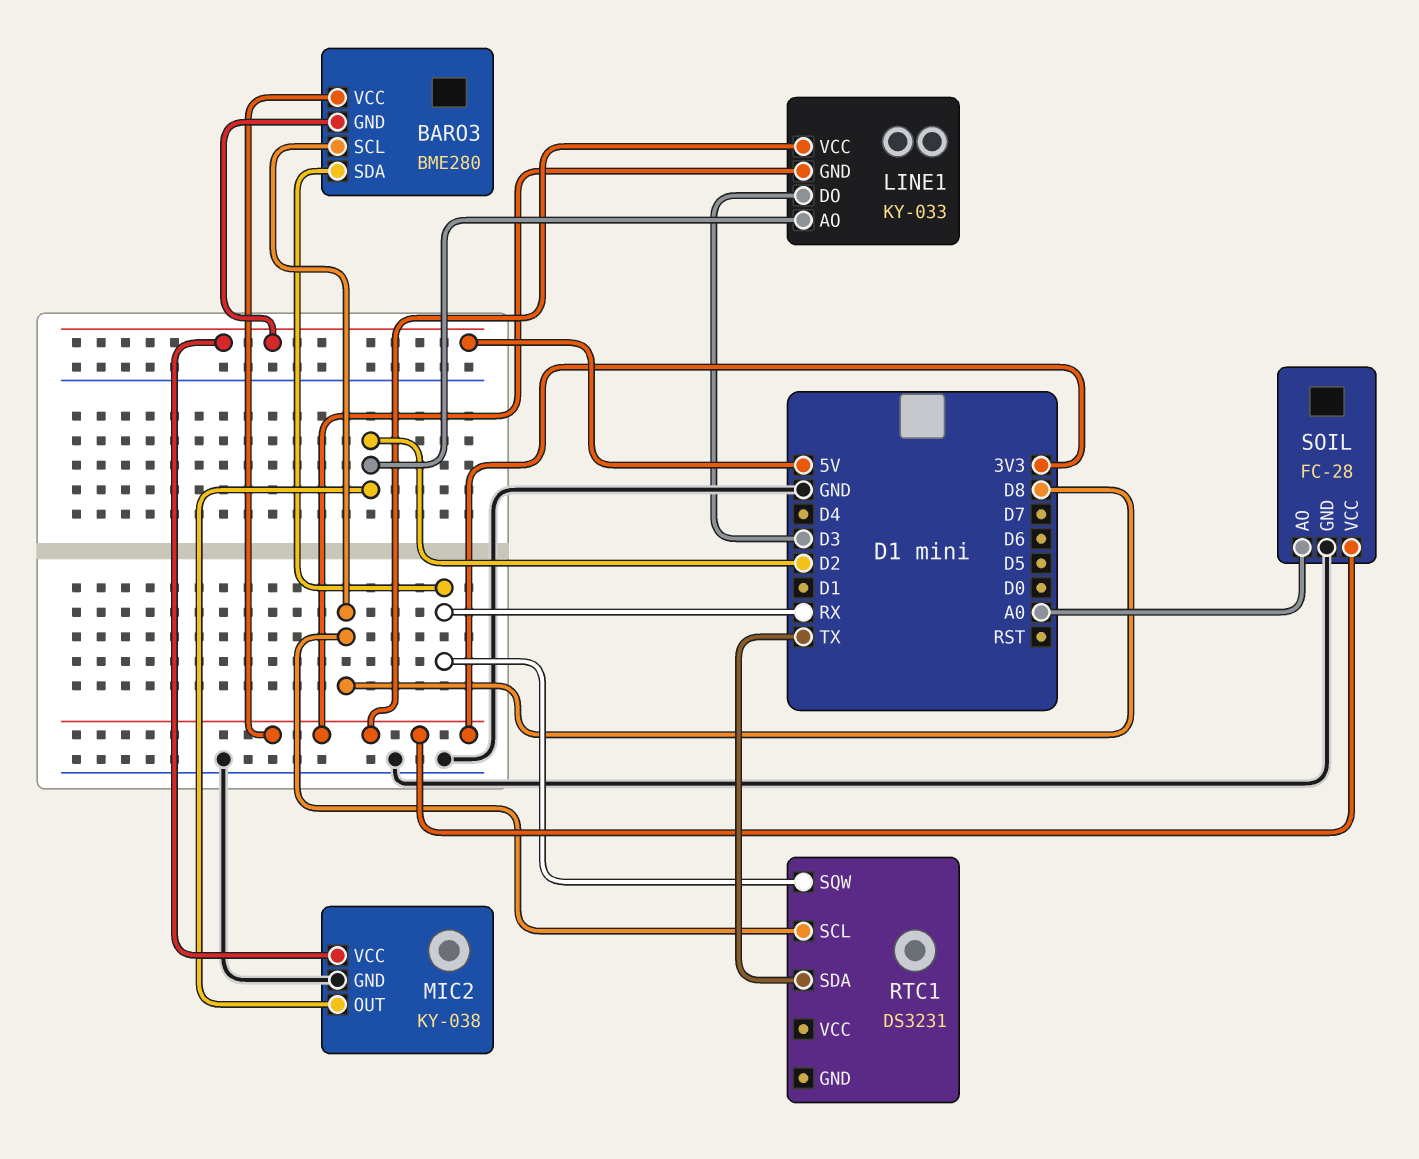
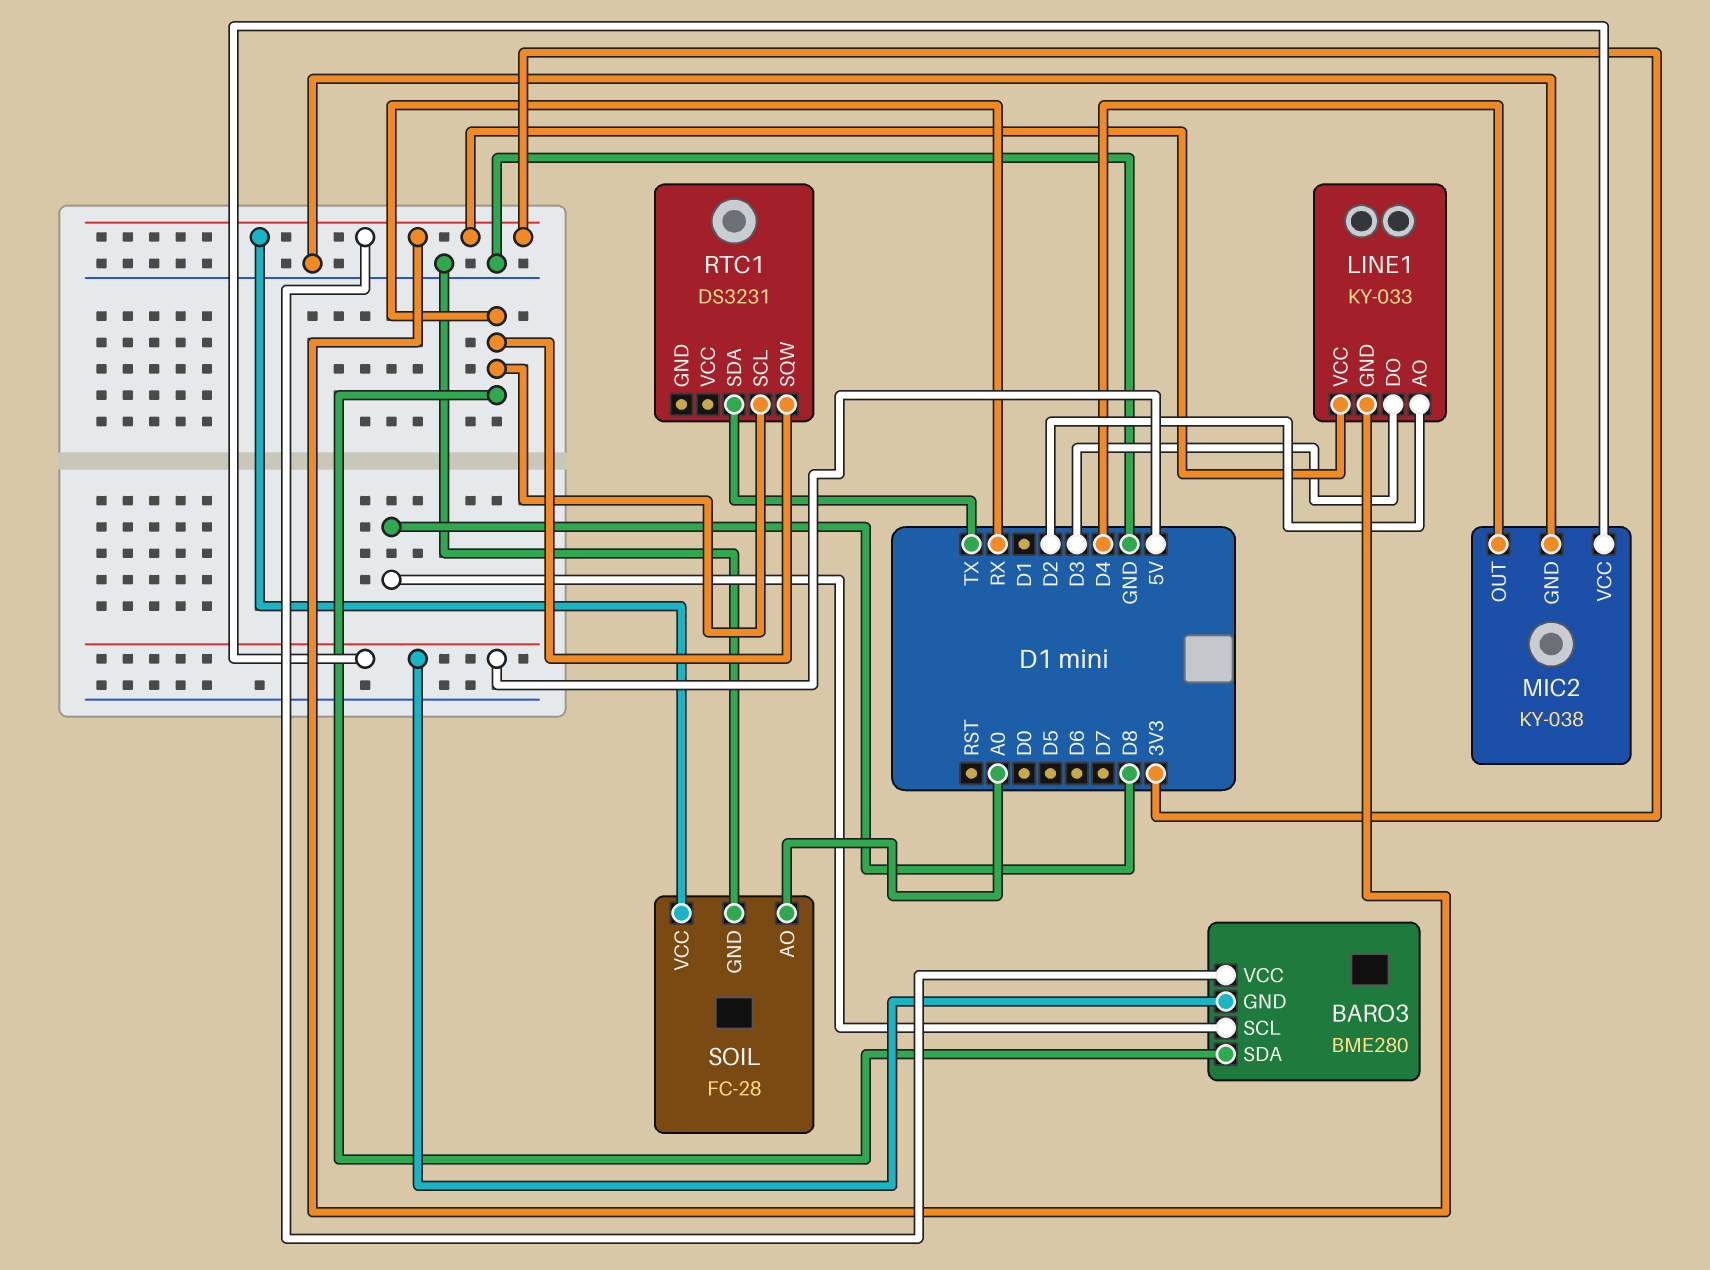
MIC2 pin OUT: D2 -> D4
RTC1 pin SCL: D8 -> RX

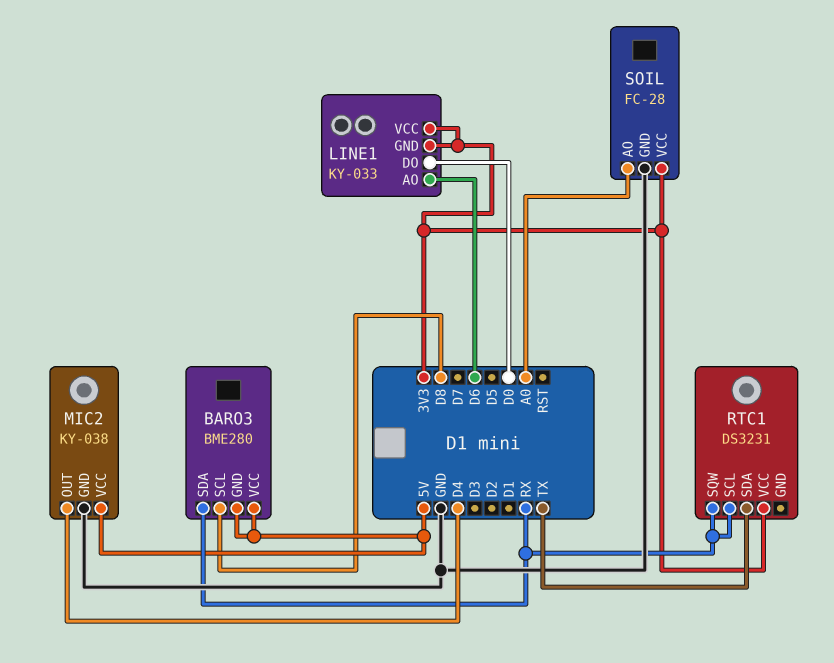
BARO3 pin VCC: 3V3 -> 5V
LINE1 pin AO: D2 -> D6
LINE1 pin DO: D3 -> D0
RTC1 pin VCC: none -> 3V3

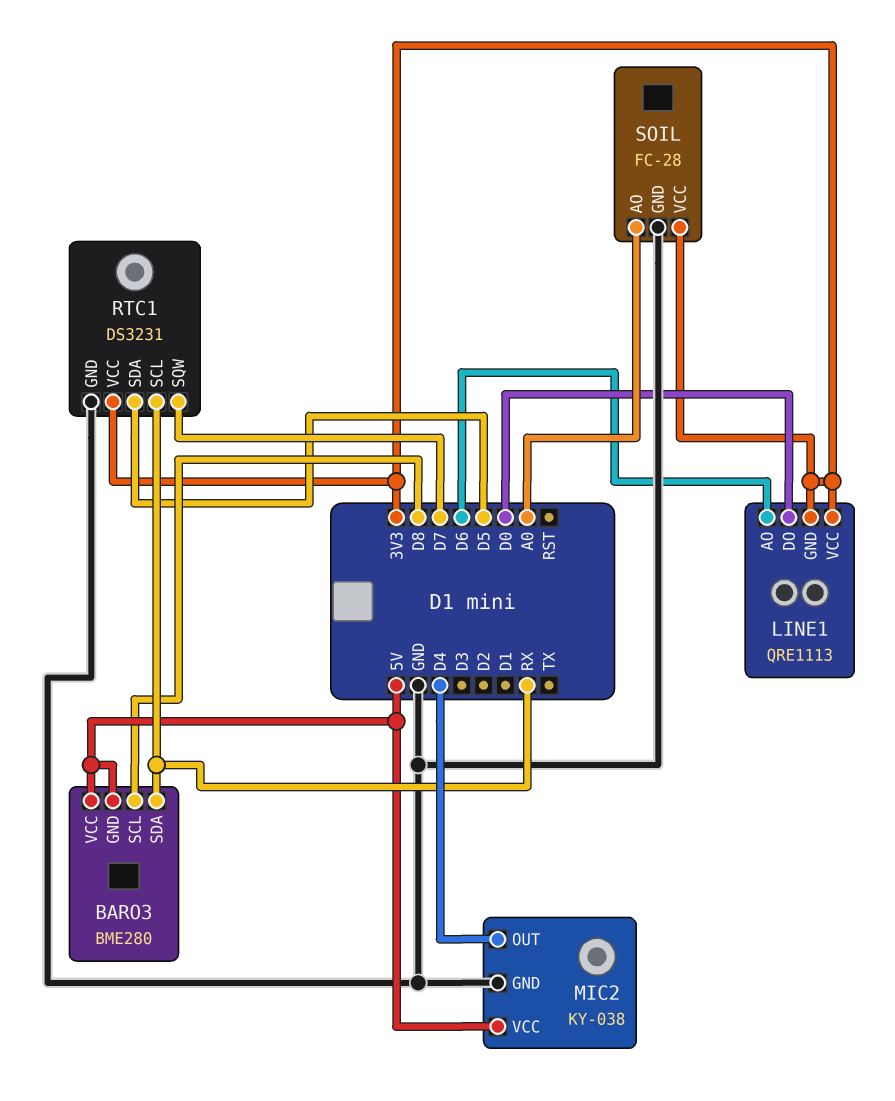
LINE1: KY-033 -> QRE1113
RTC1 pin GND: none -> GND
RTC1 pin SDA: TX -> D5
RTC1 pin SQW: RX -> D7

